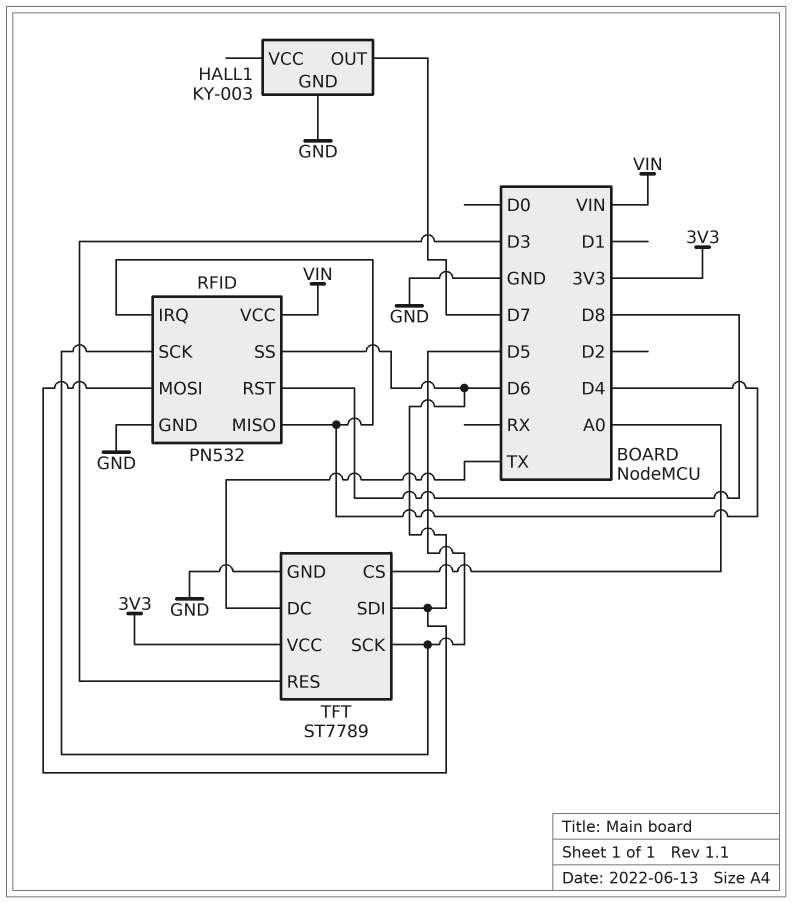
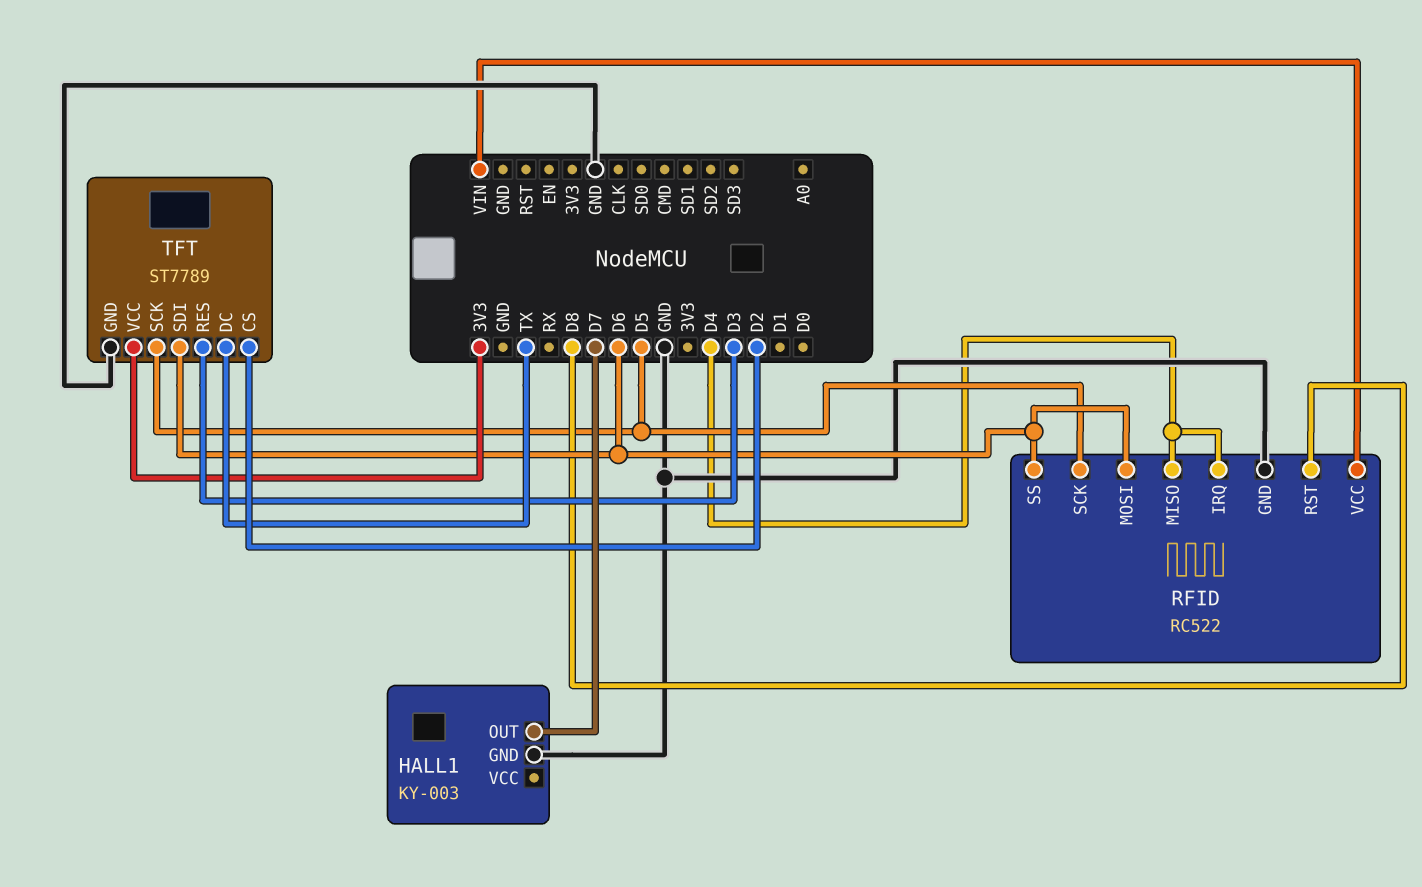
RFID: PN532 -> RC522
TFT pin CS: A0 -> D2

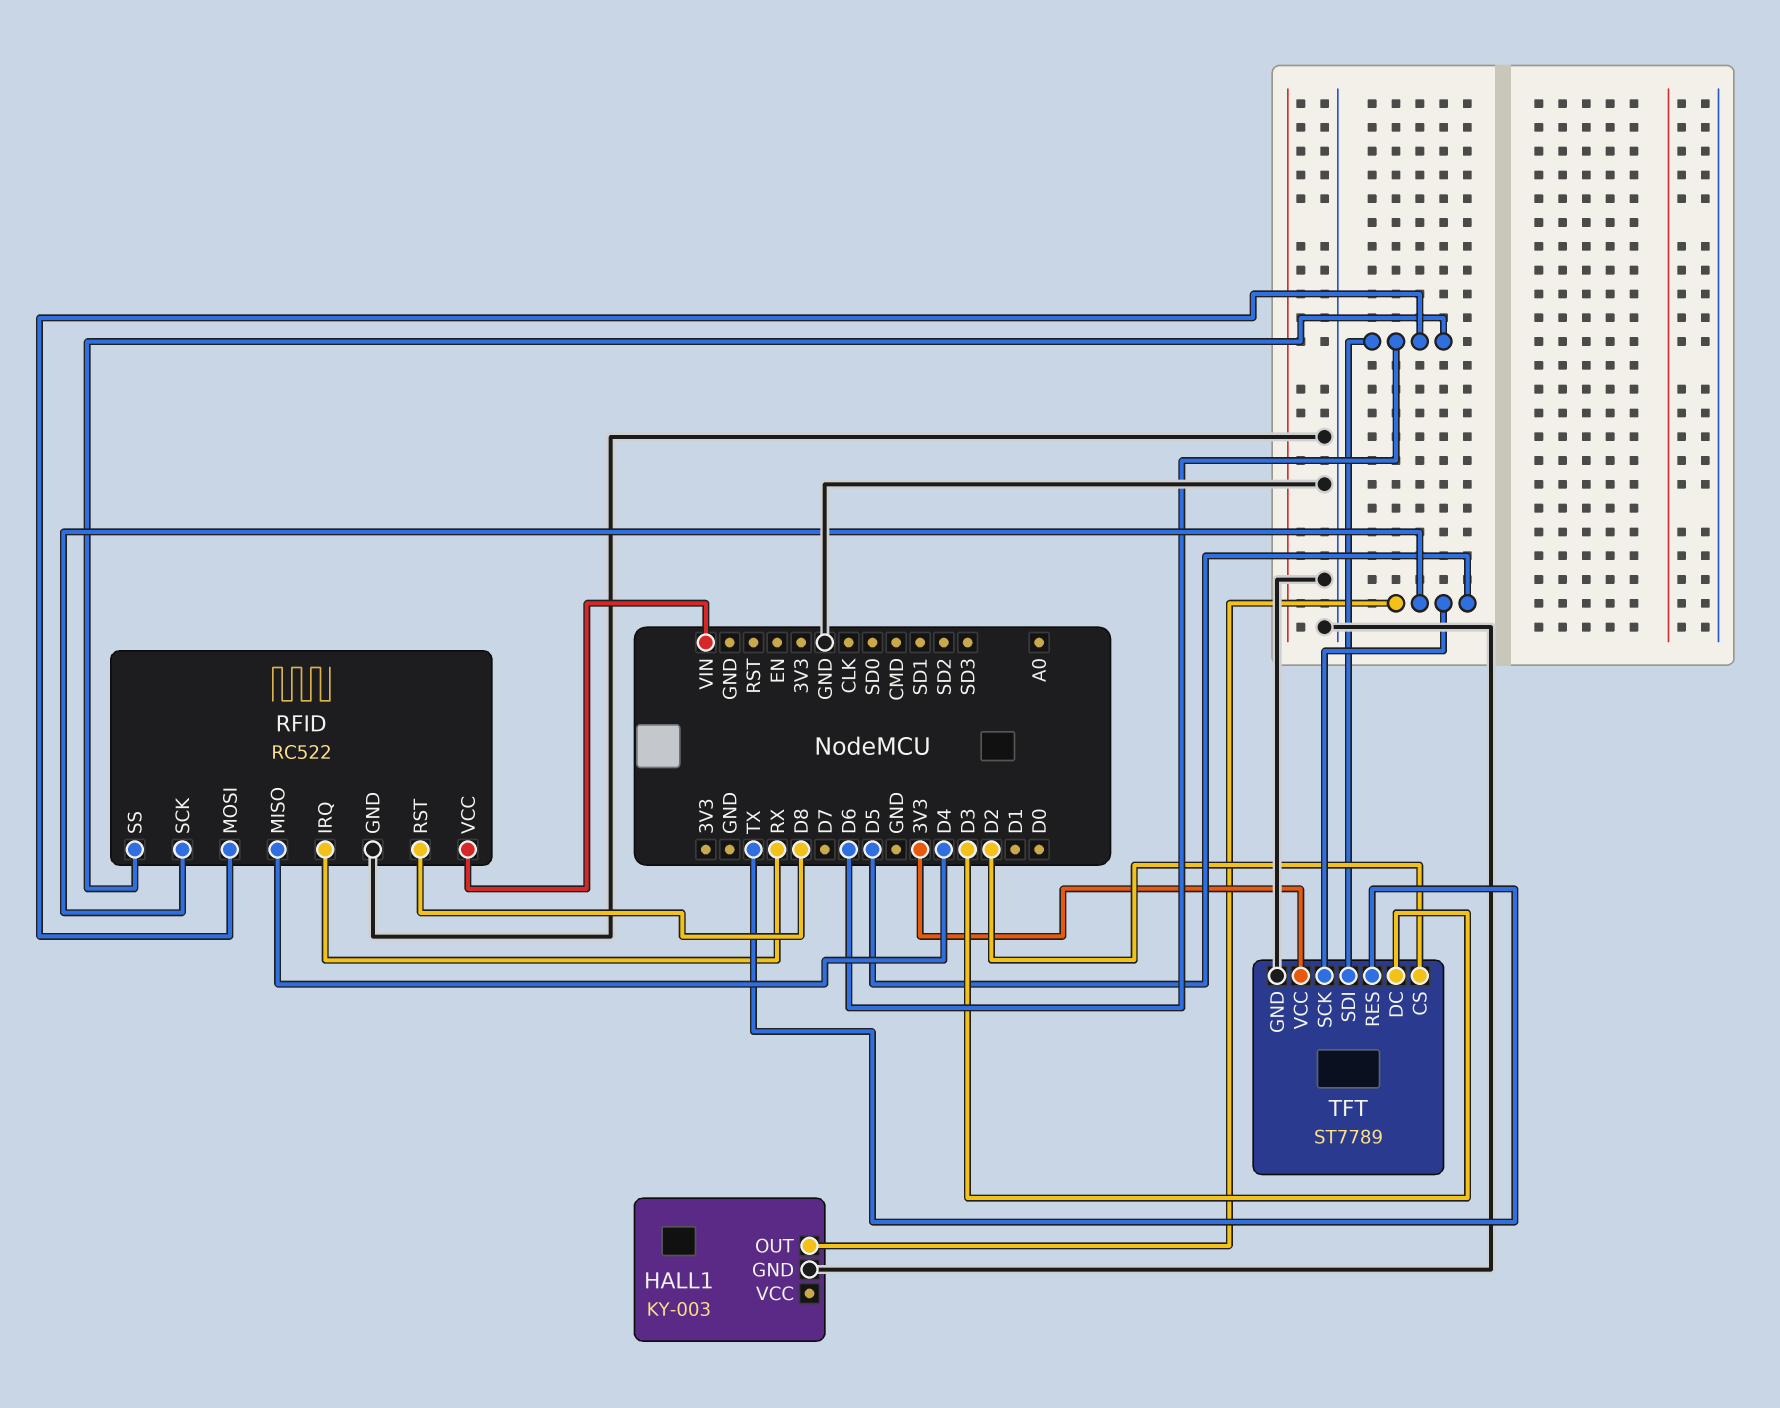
HALL1 pin OUT: D7 -> D5
RFID pin IRQ: D4 -> RX
TFT pin DC: TX -> D3
TFT pin RES: D3 -> TX

